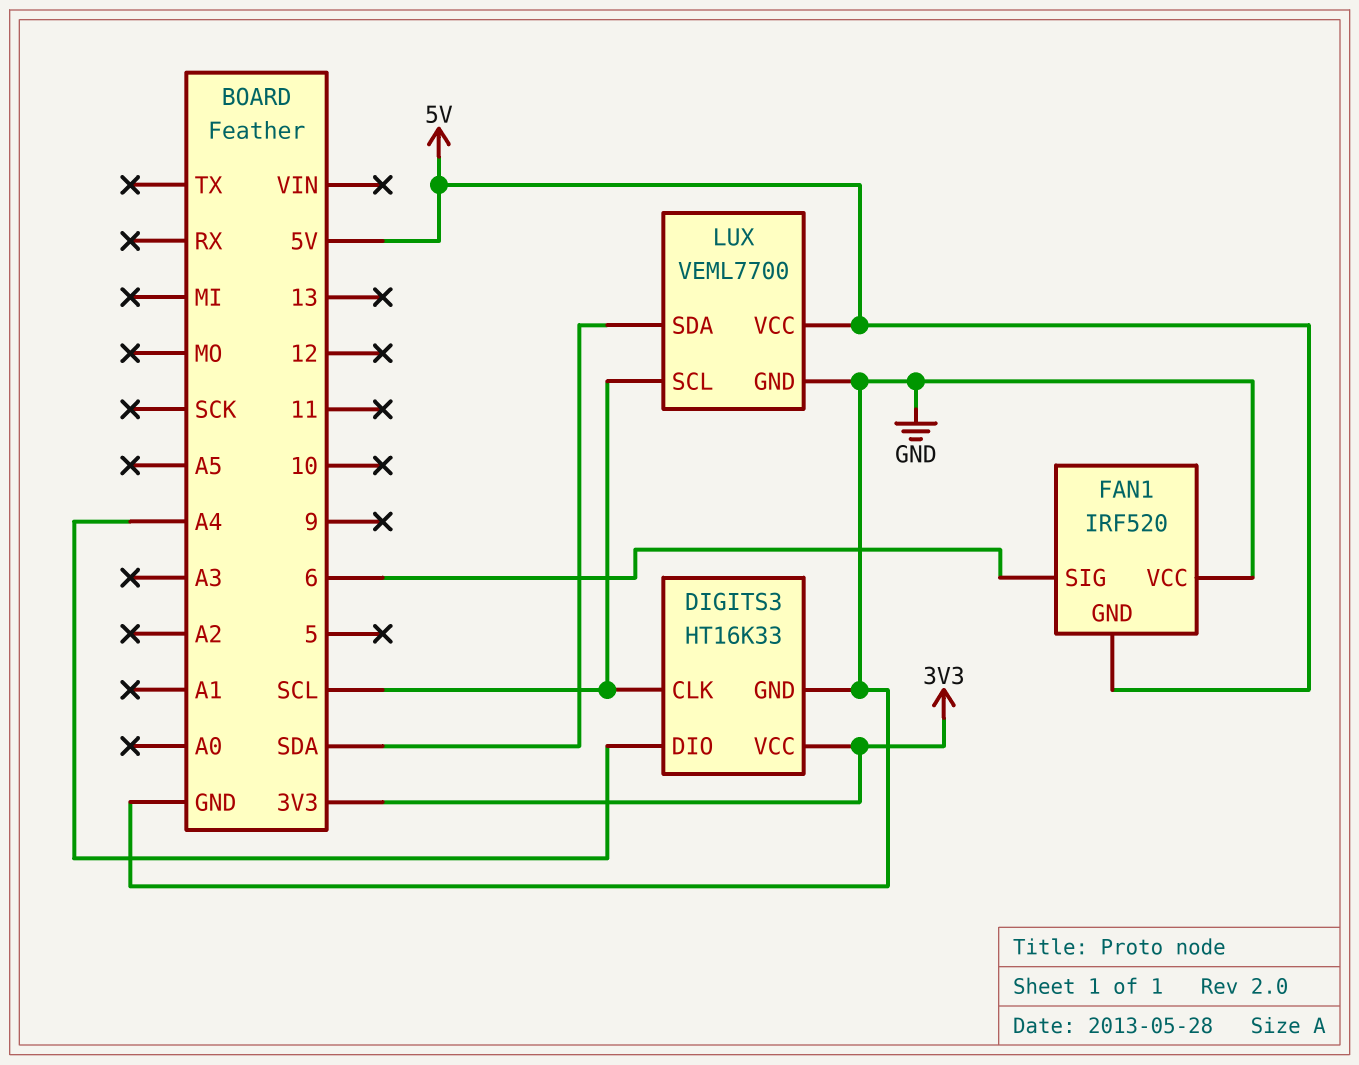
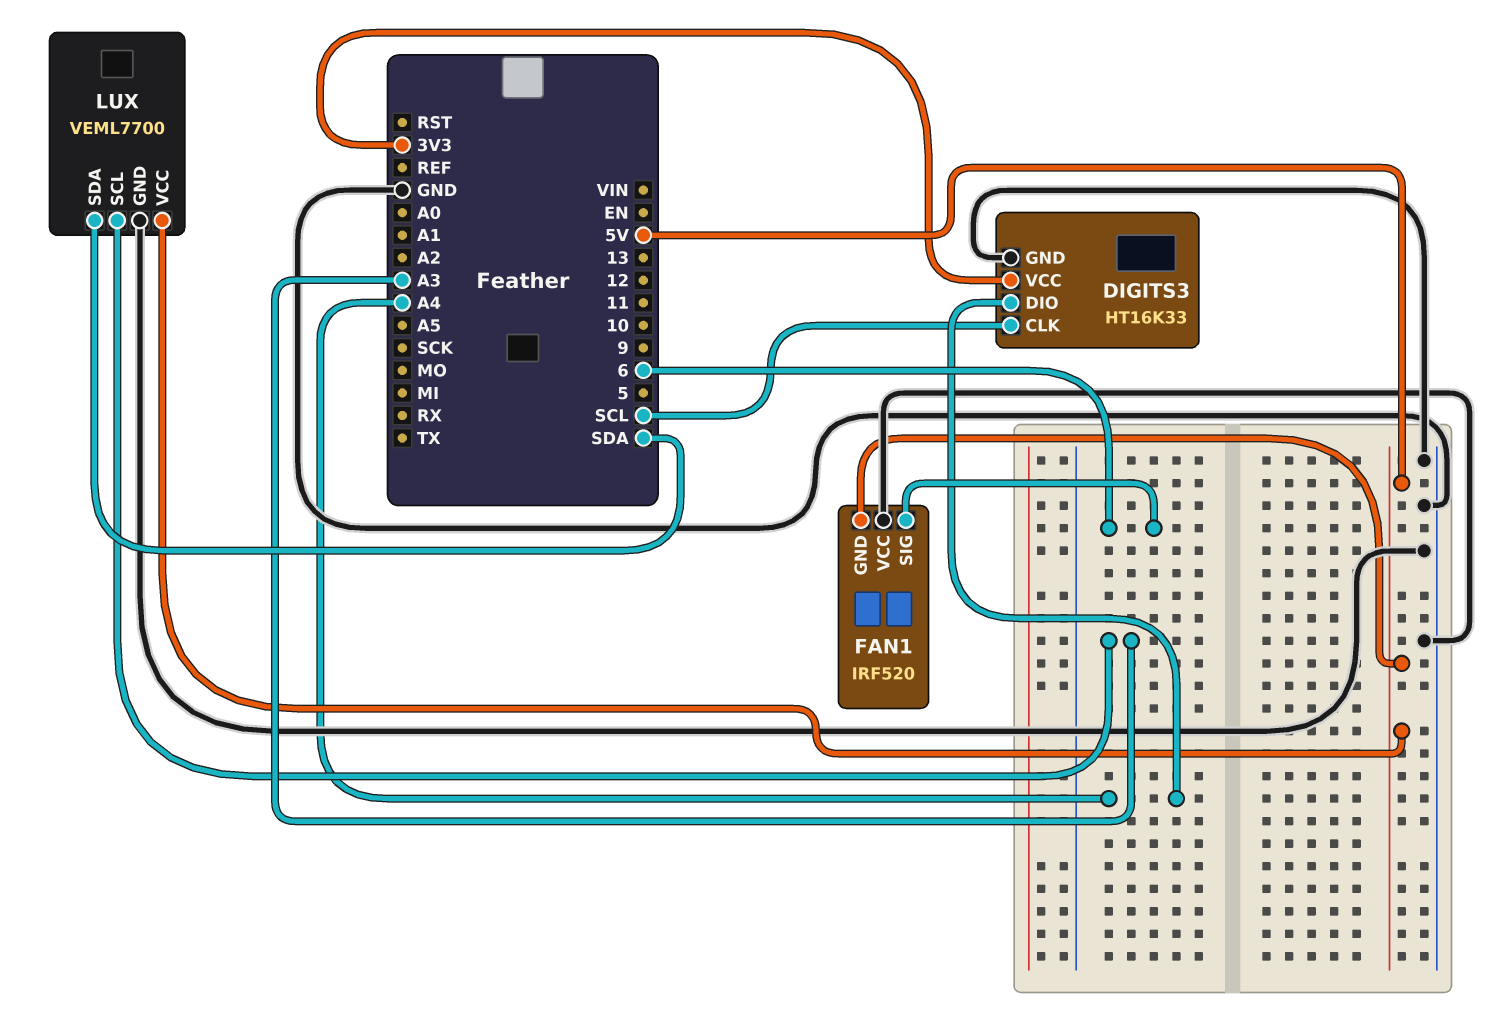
LUX pin SCL: SCL -> A3

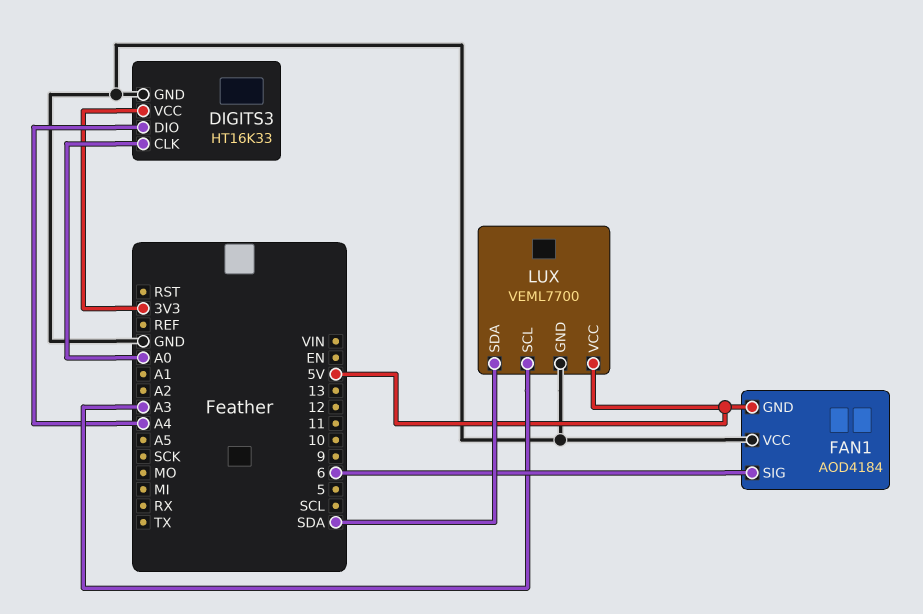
DIGITS3 pin CLK: SCL -> A0
FAN1: IRF520 -> AOD4184

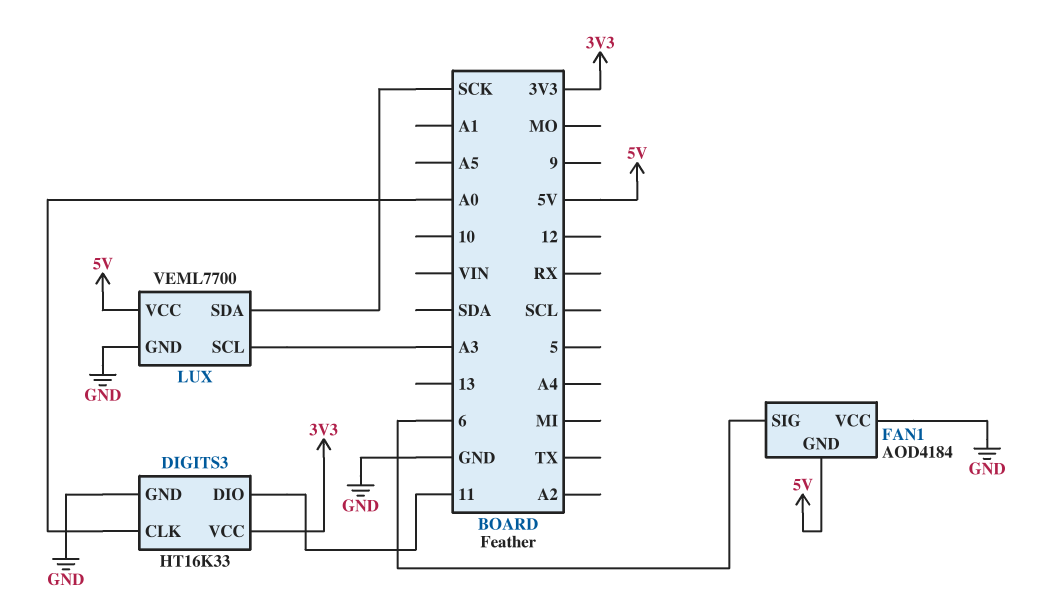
DIGITS3 pin DIO: A4 -> 11
LUX pin SDA: SDA -> SCK

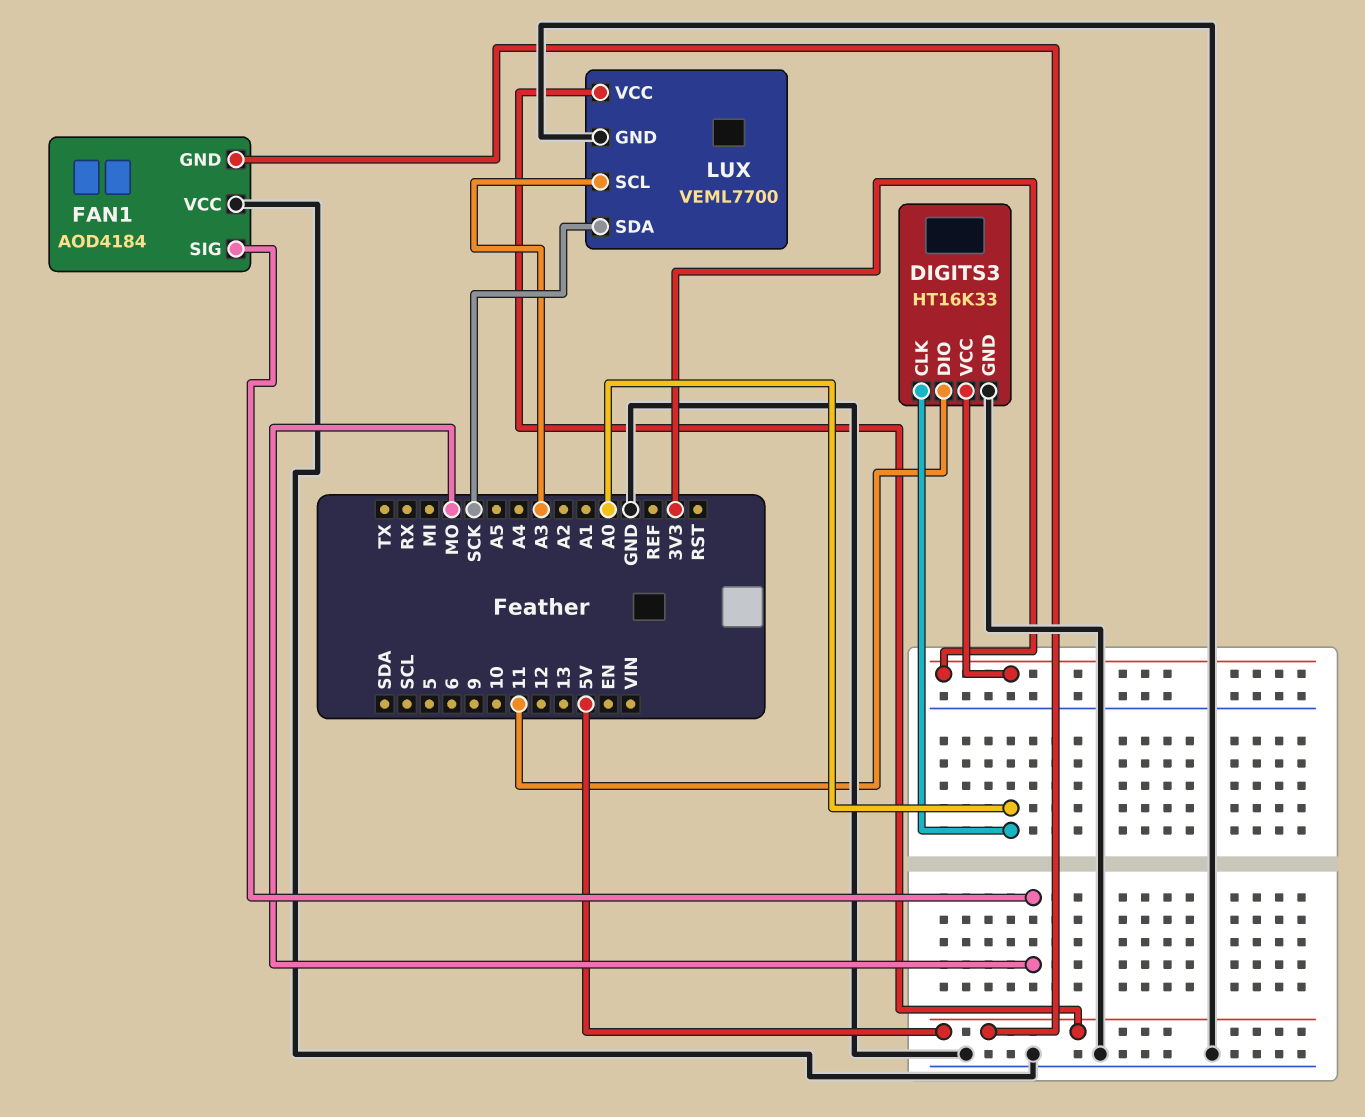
FAN1 pin SIG: 6 -> MO

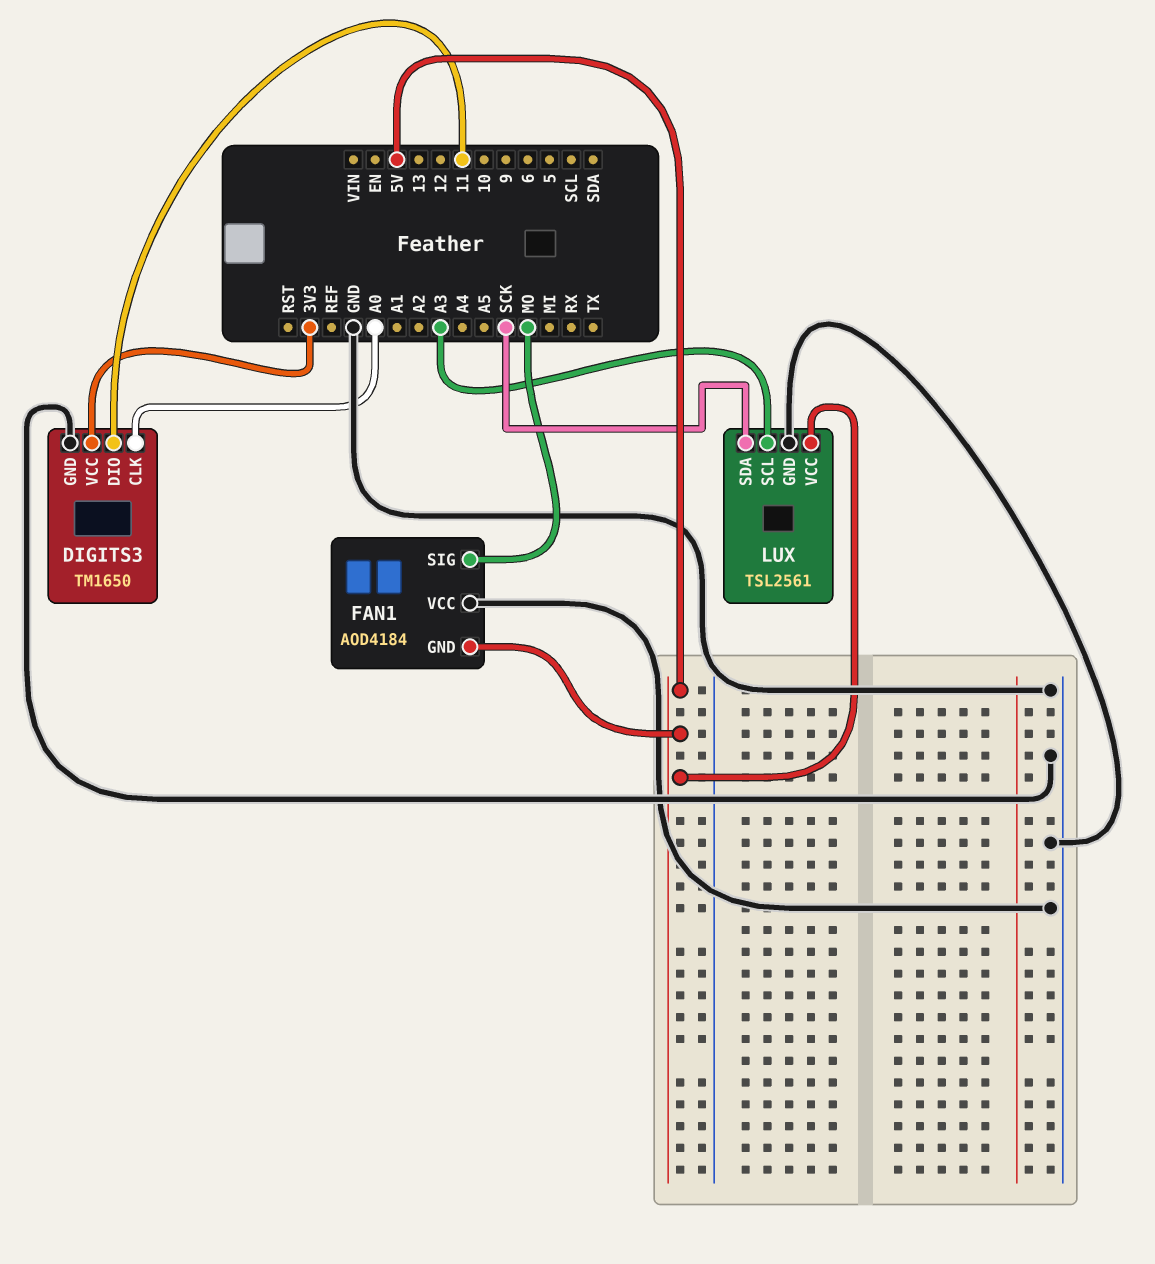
DIGITS3: HT16K33 -> TM1650
LUX: VEML7700 -> TSL2561

